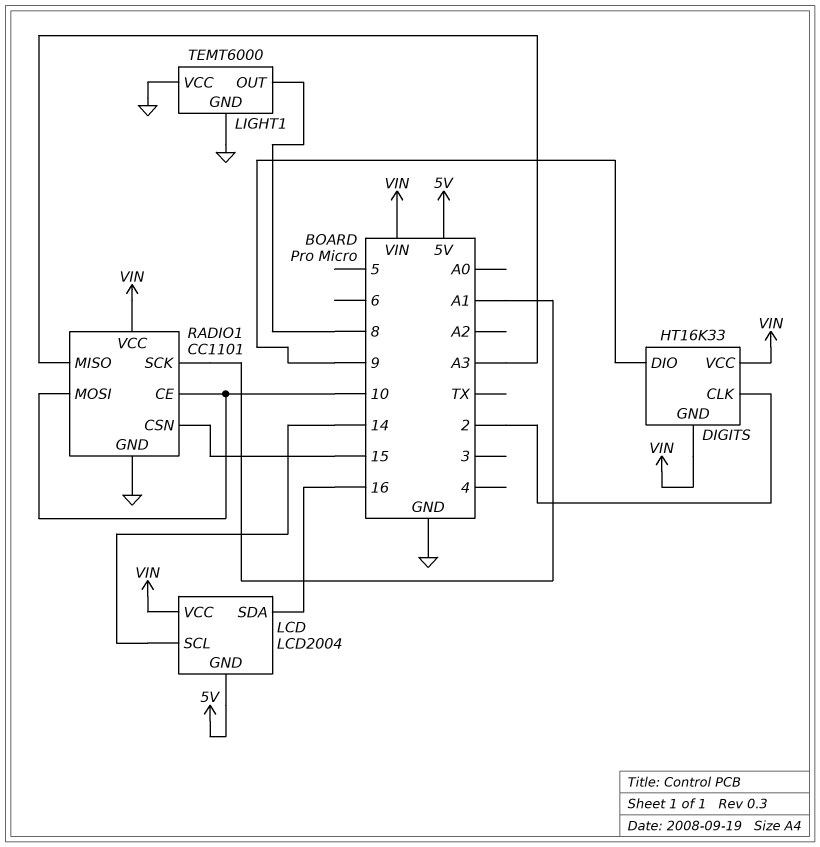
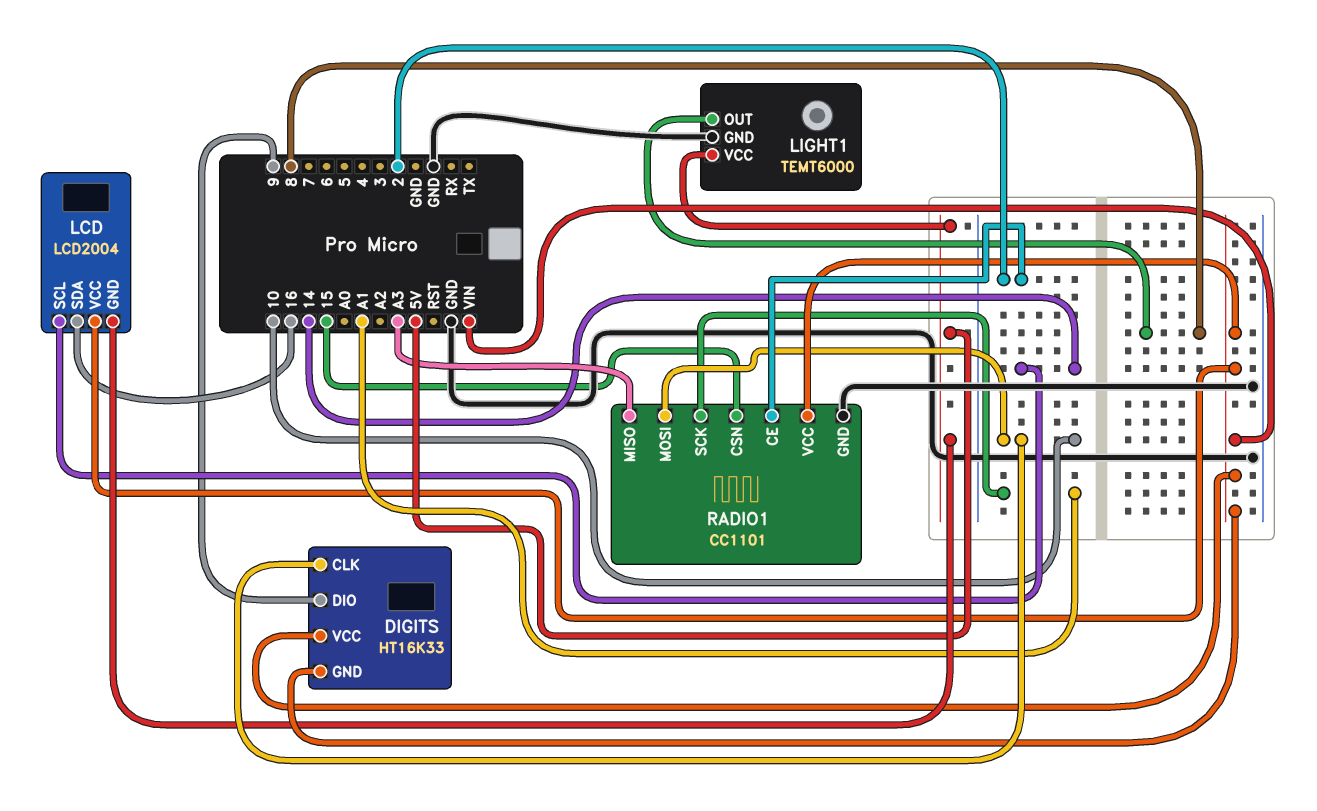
DIGITS pin CLK: 2 -> 10
LIGHT1 pin VCC: GND -> 5V
RADIO1 pin CE: 10 -> 2

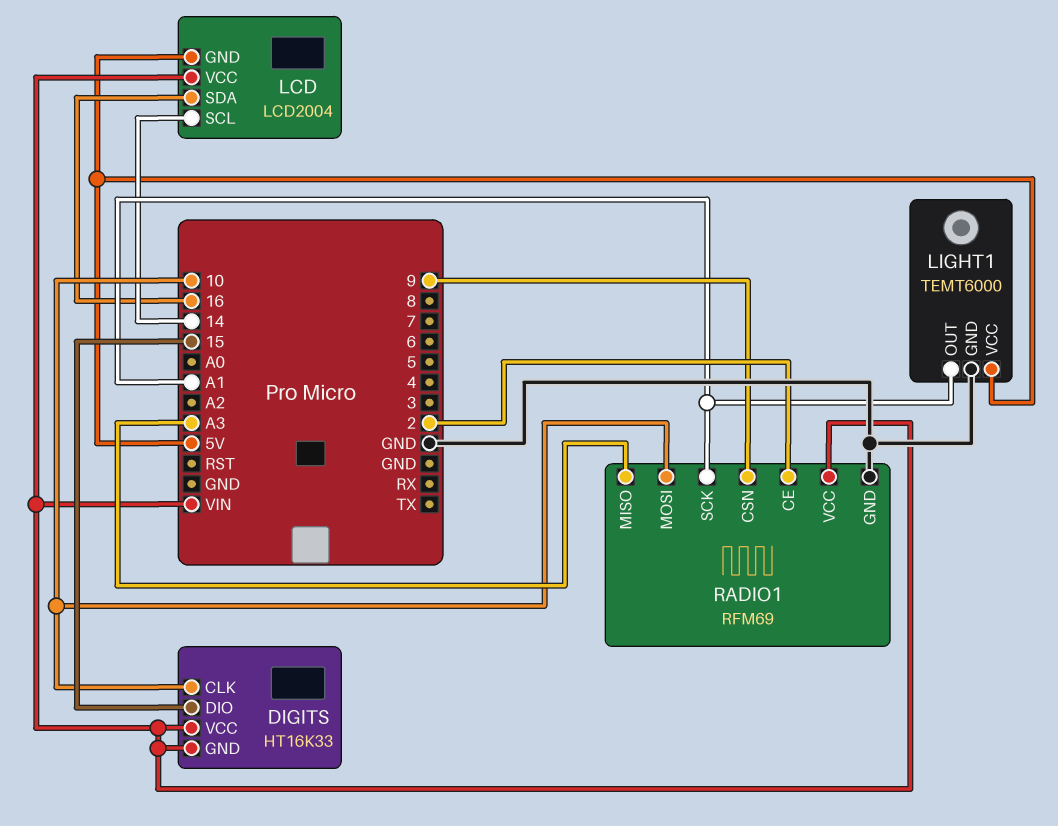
DIGITS pin DIO: 9 -> 15
LIGHT1 pin OUT: 8 -> A1
RADIO1: CC1101 -> RFM69
RADIO1 pin CSN: 15 -> 9

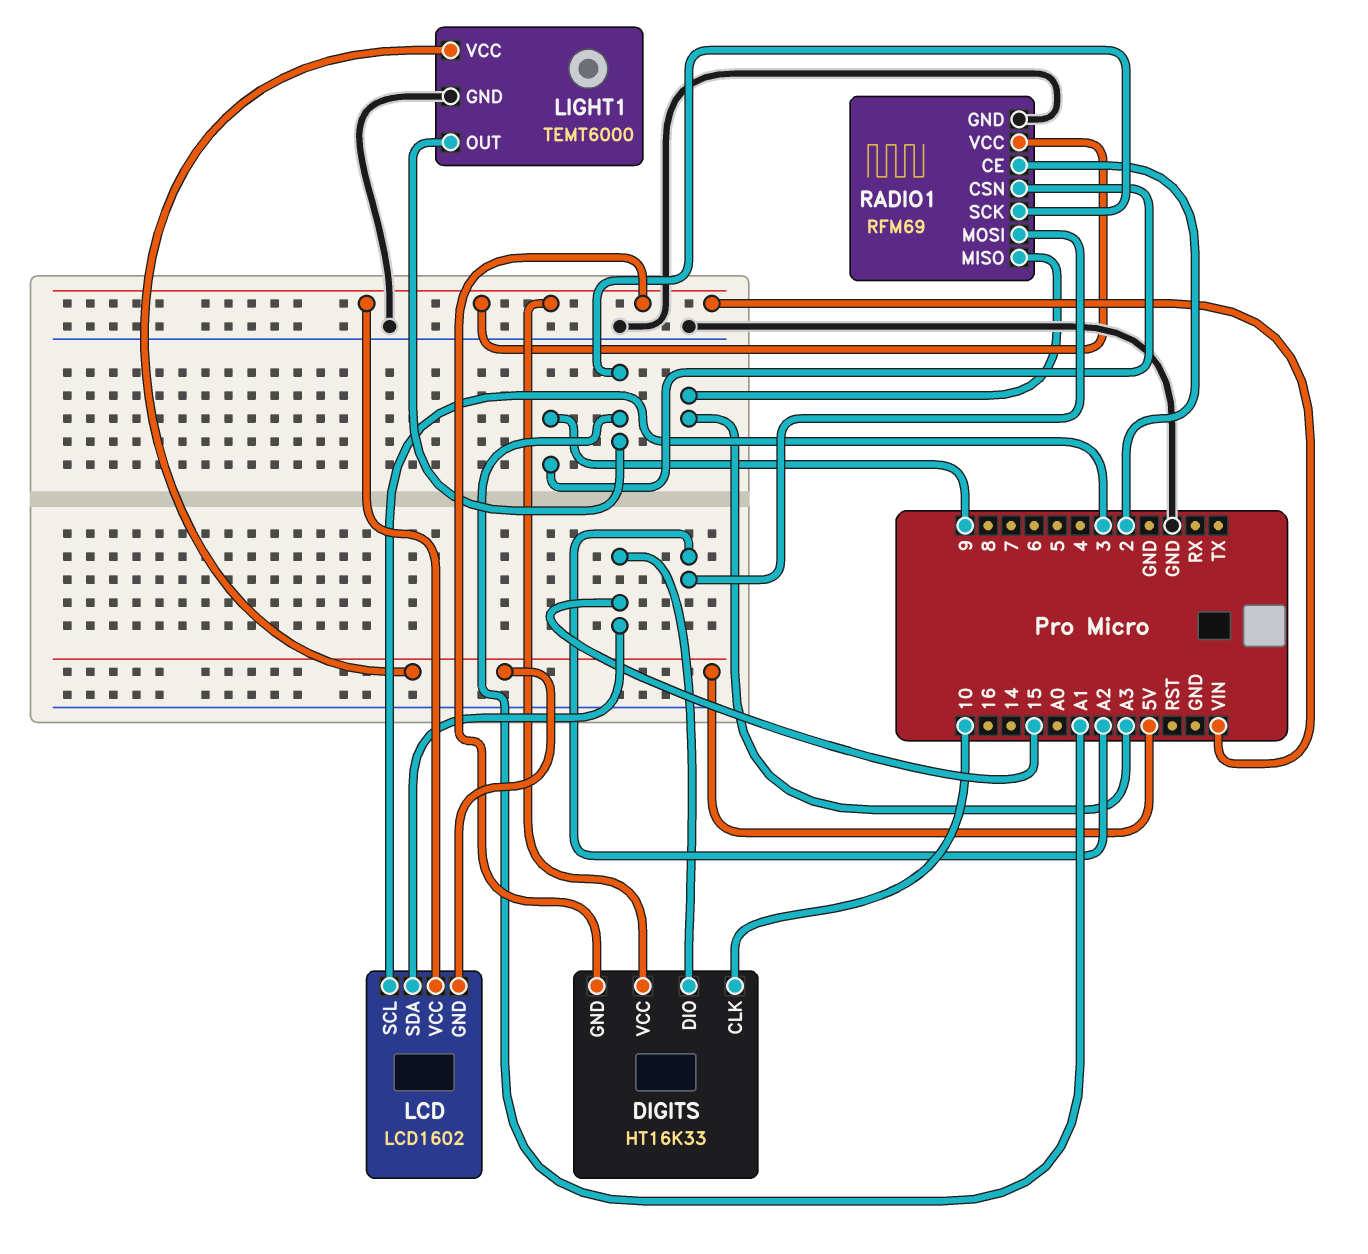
LCD: LCD2004 -> LCD1602
LCD pin SCL: 14 -> 3
LCD pin SDA: 16 -> 15
RADIO1 pin MOSI: 10 -> A2

